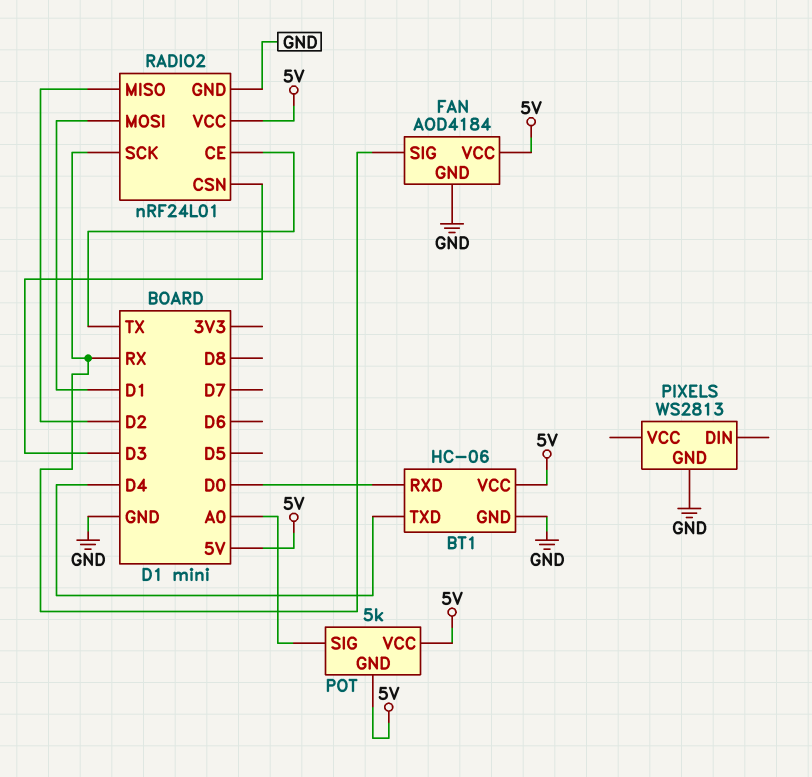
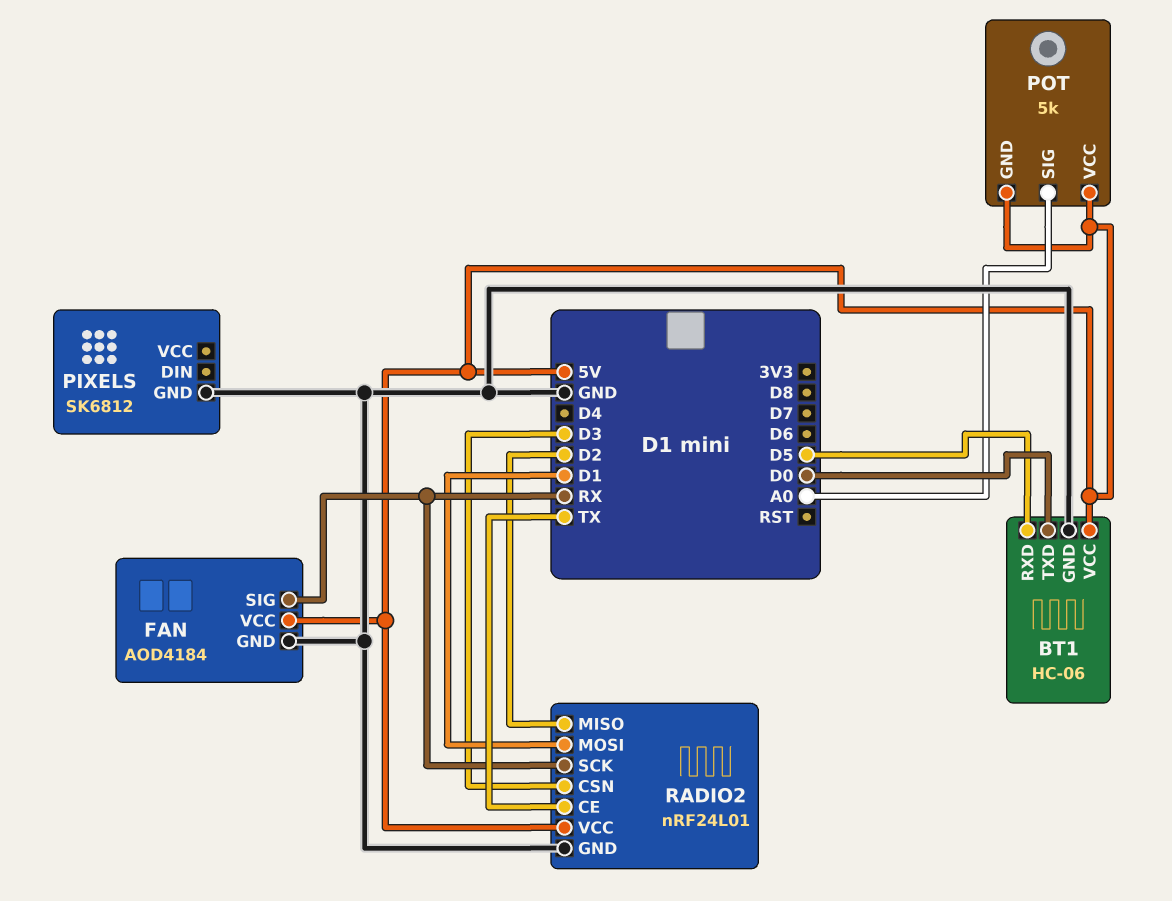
BT1 pin RXD: D0 -> D5
BT1 pin TXD: D4 -> D0
PIXELS: WS2813 -> SK6812

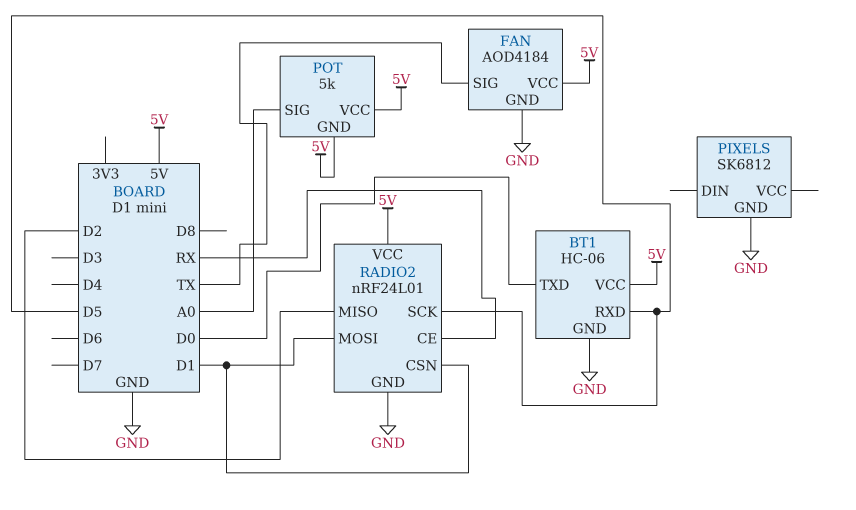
FAN pin SIG: RX -> TX
RADIO2 pin CE: TX -> RX
RADIO2 pin CSN: D3 -> D1
RADIO2 pin SCK: RX -> D5

